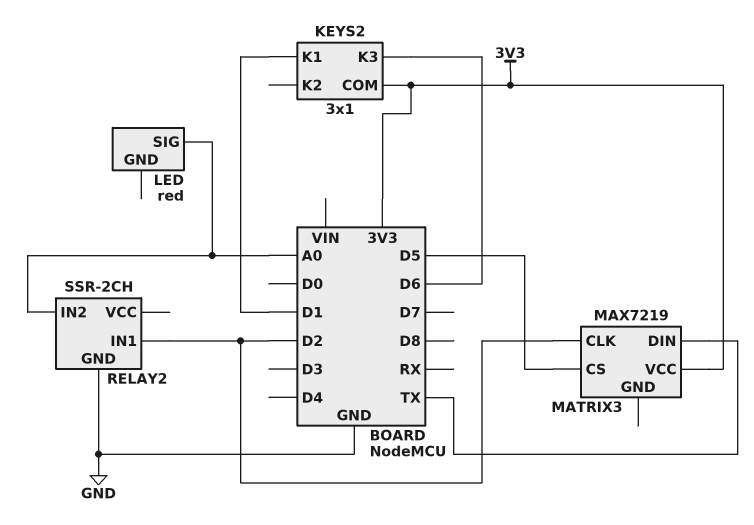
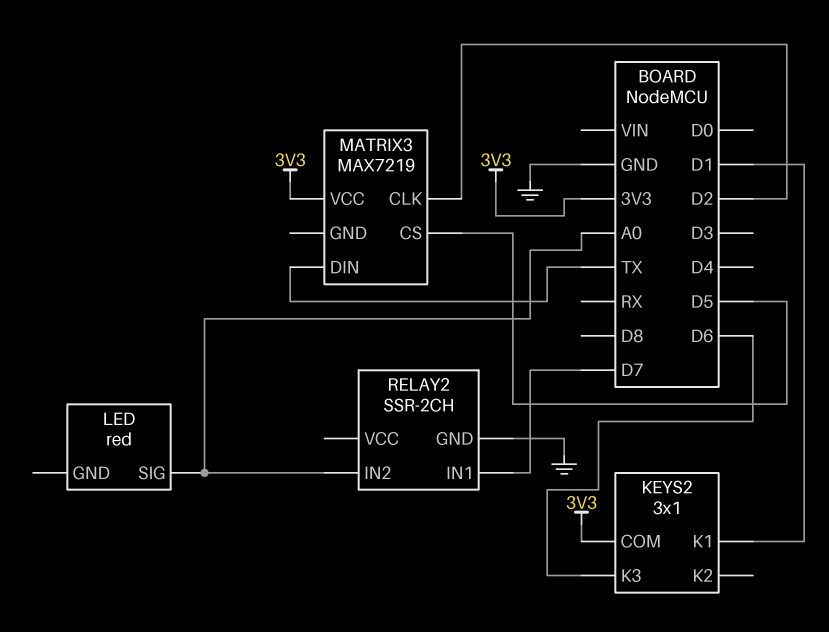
RELAY2 pin IN1: D2 -> D7

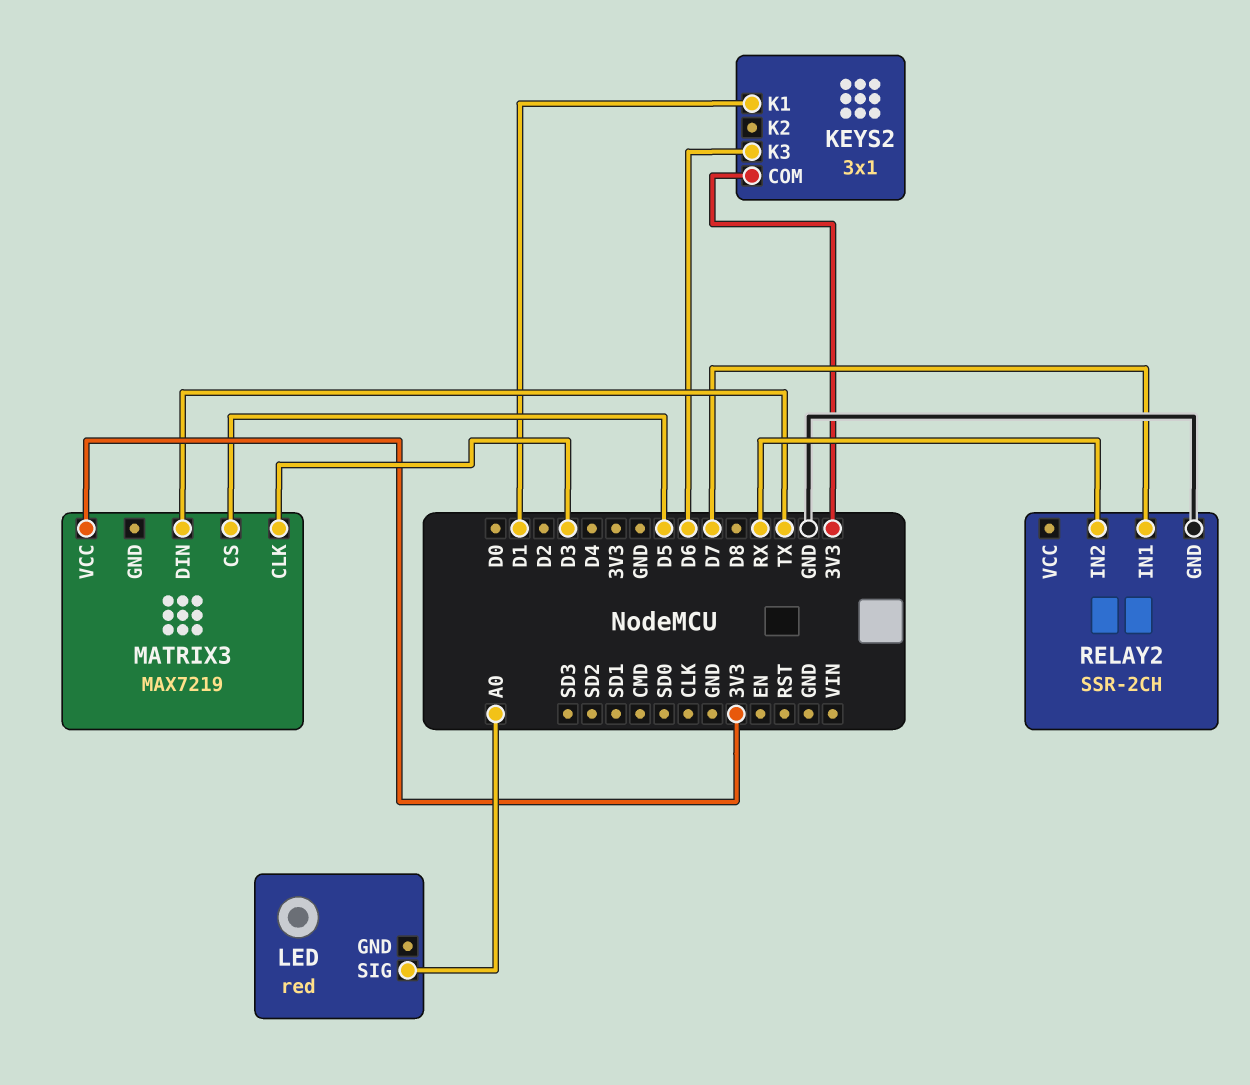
MATRIX3 pin CLK: D2 -> D3
RELAY2 pin IN2: A0 -> RX

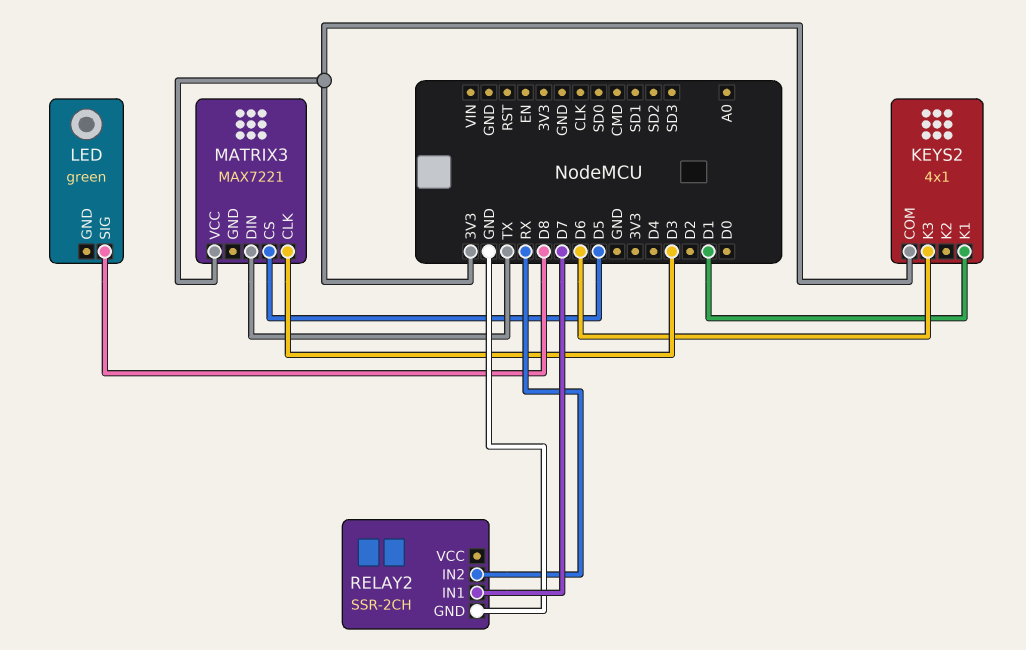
KEYS2: 3x1 -> 4x1
LED: red -> green
LED pin SIG: A0 -> D8
MATRIX3: MAX7219 -> MAX7221

